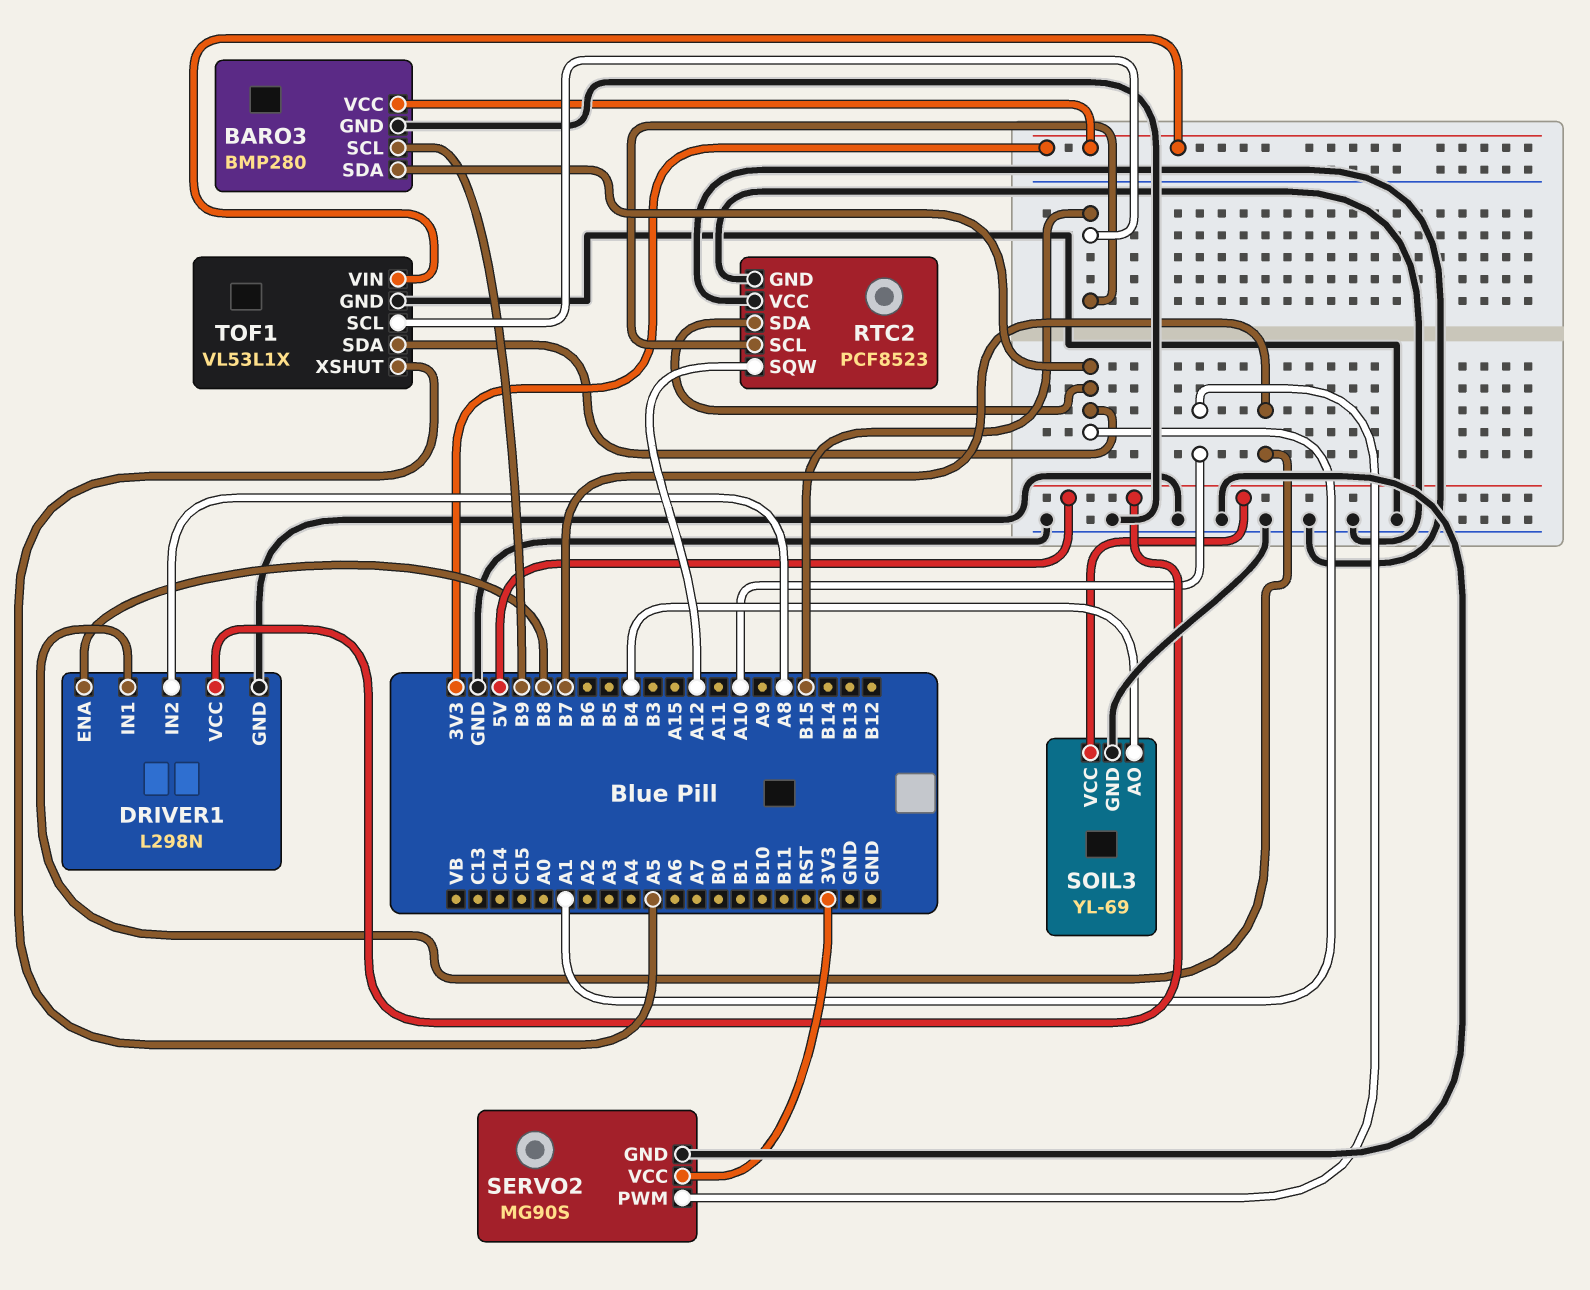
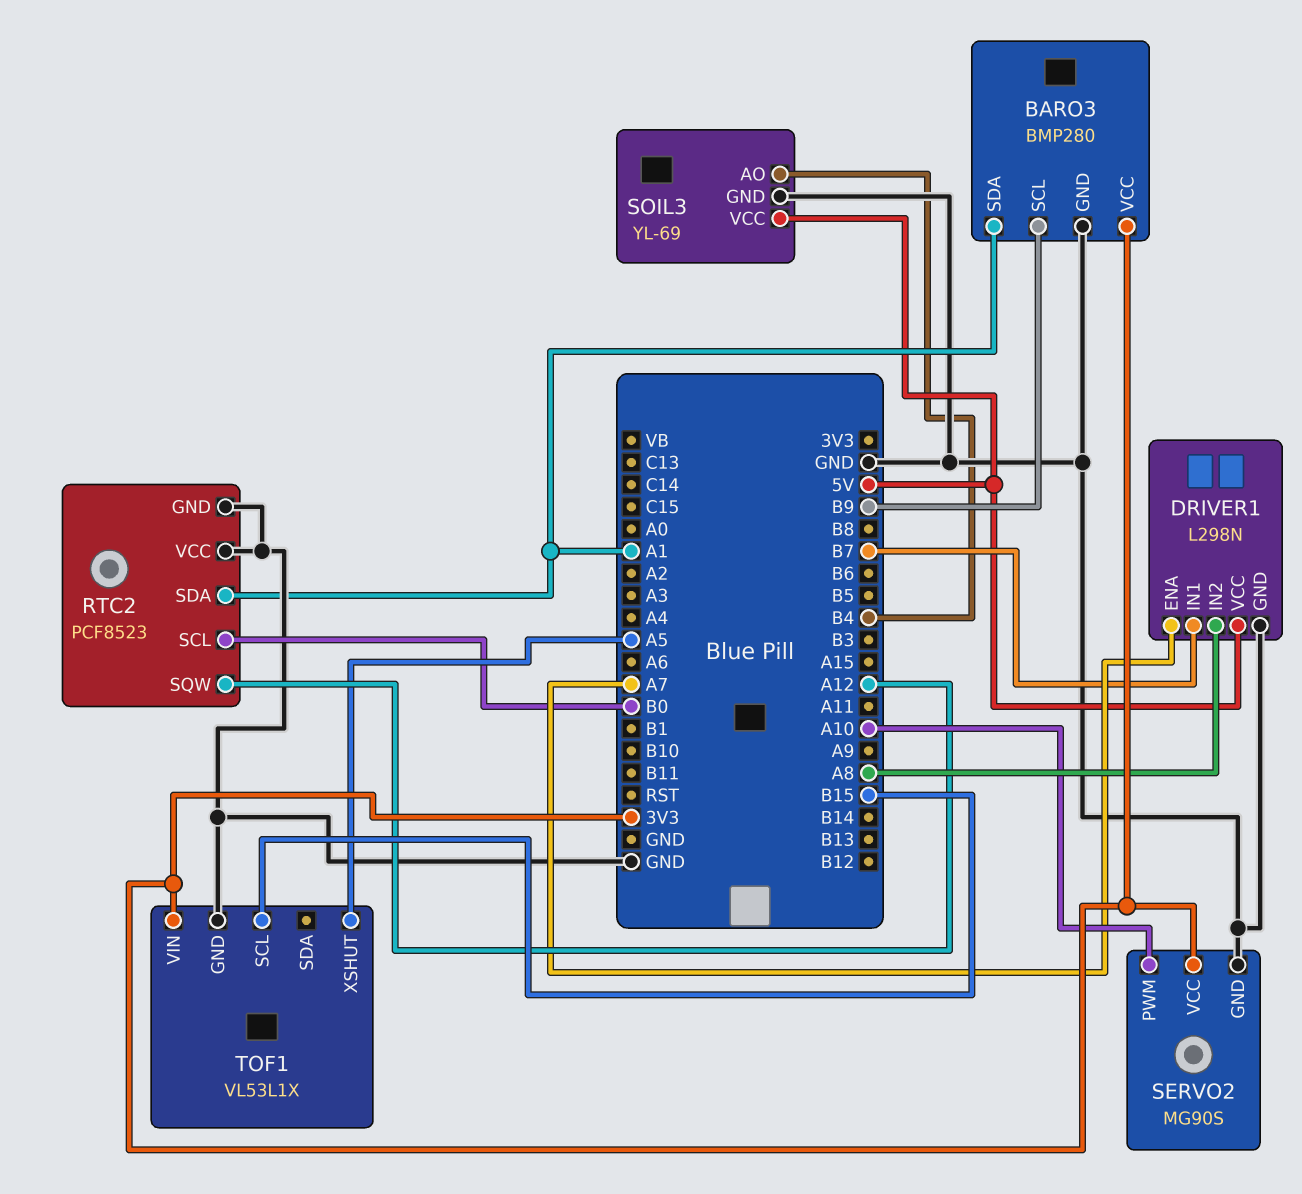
DRIVER1 pin ENA: B8 -> A7
RTC2 pin SCL: B15 -> B0
TOF1 pin SDA: A1 -> none

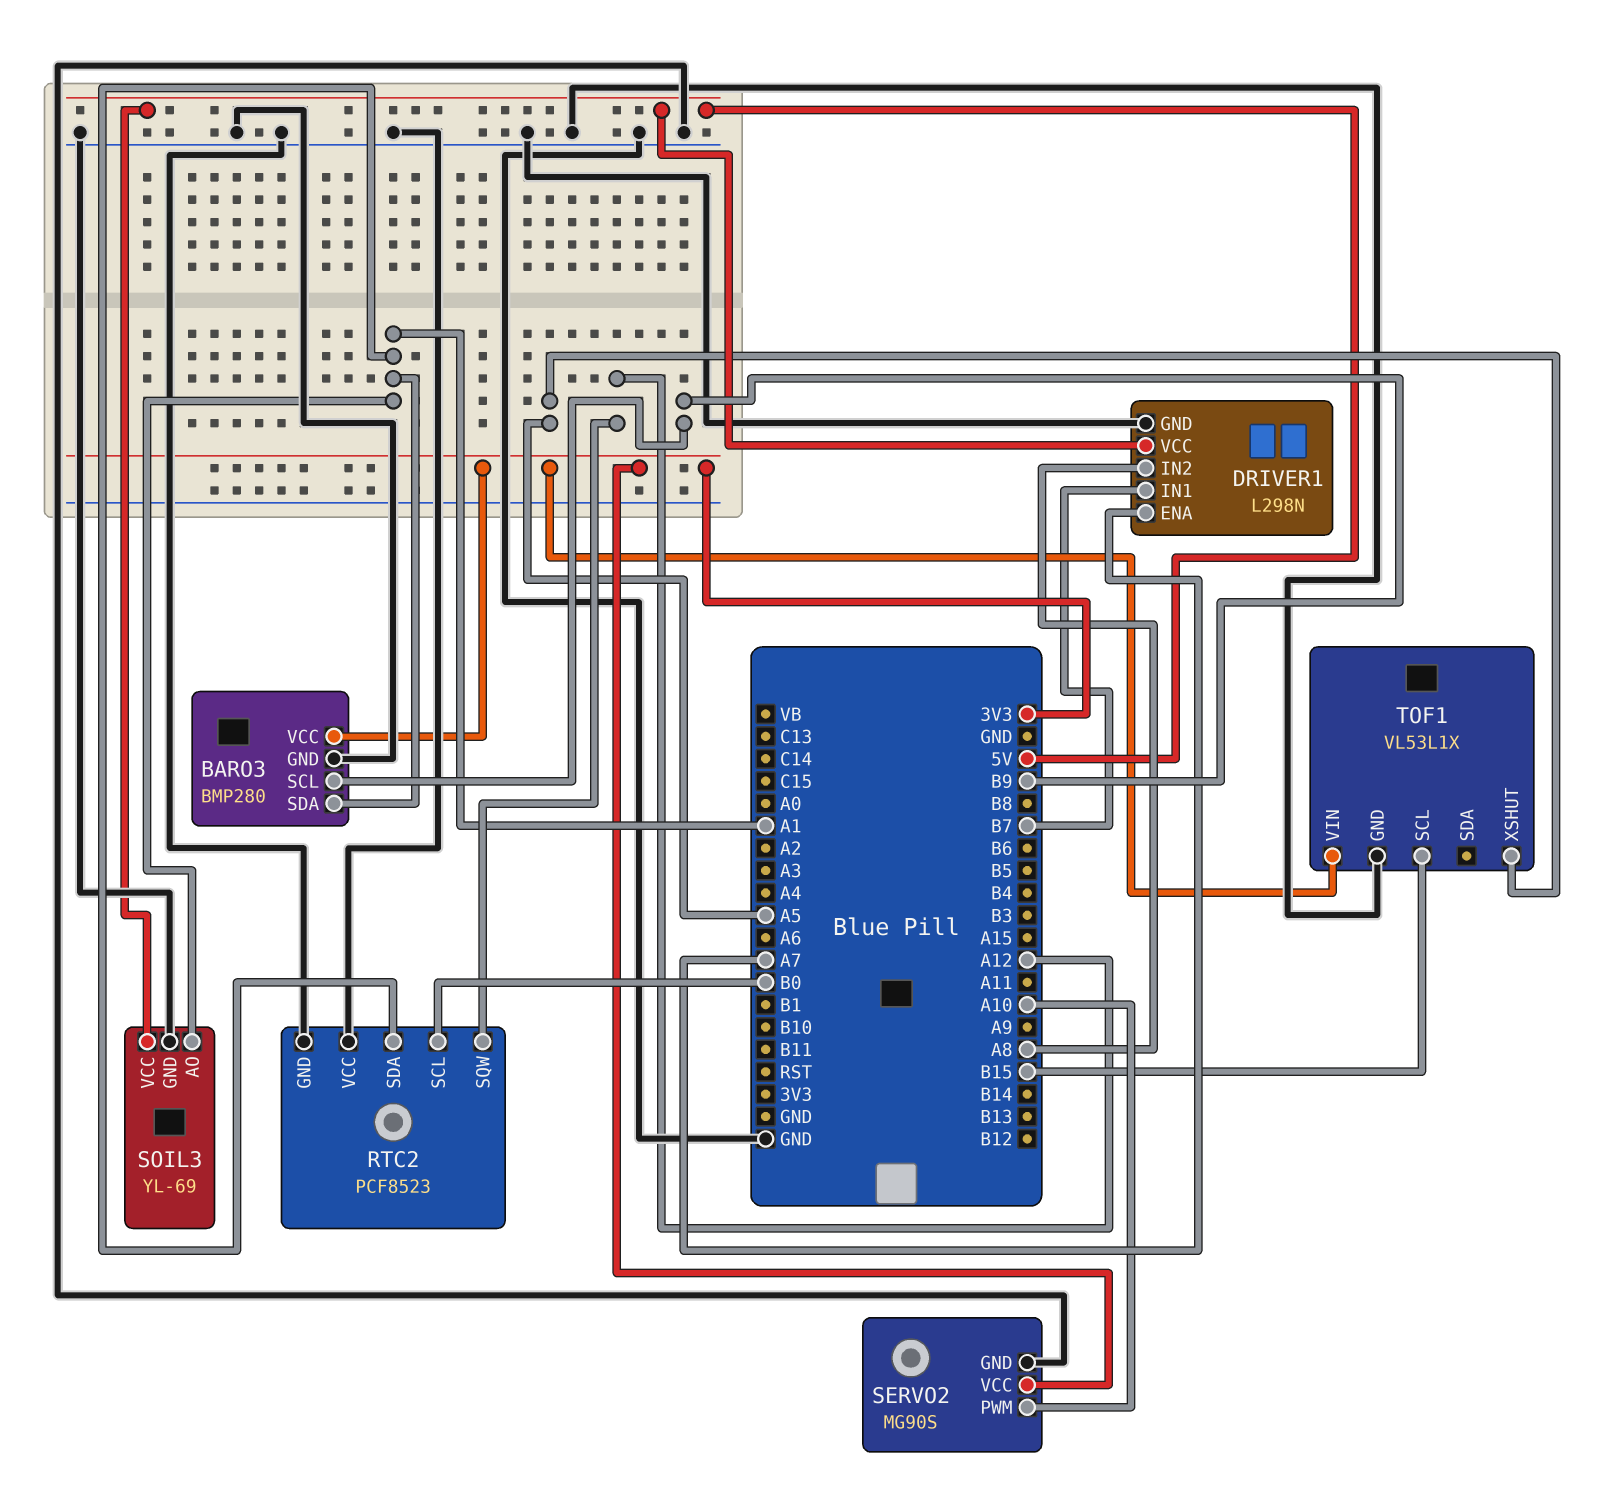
SOIL3 pin AO: B4 -> A1

